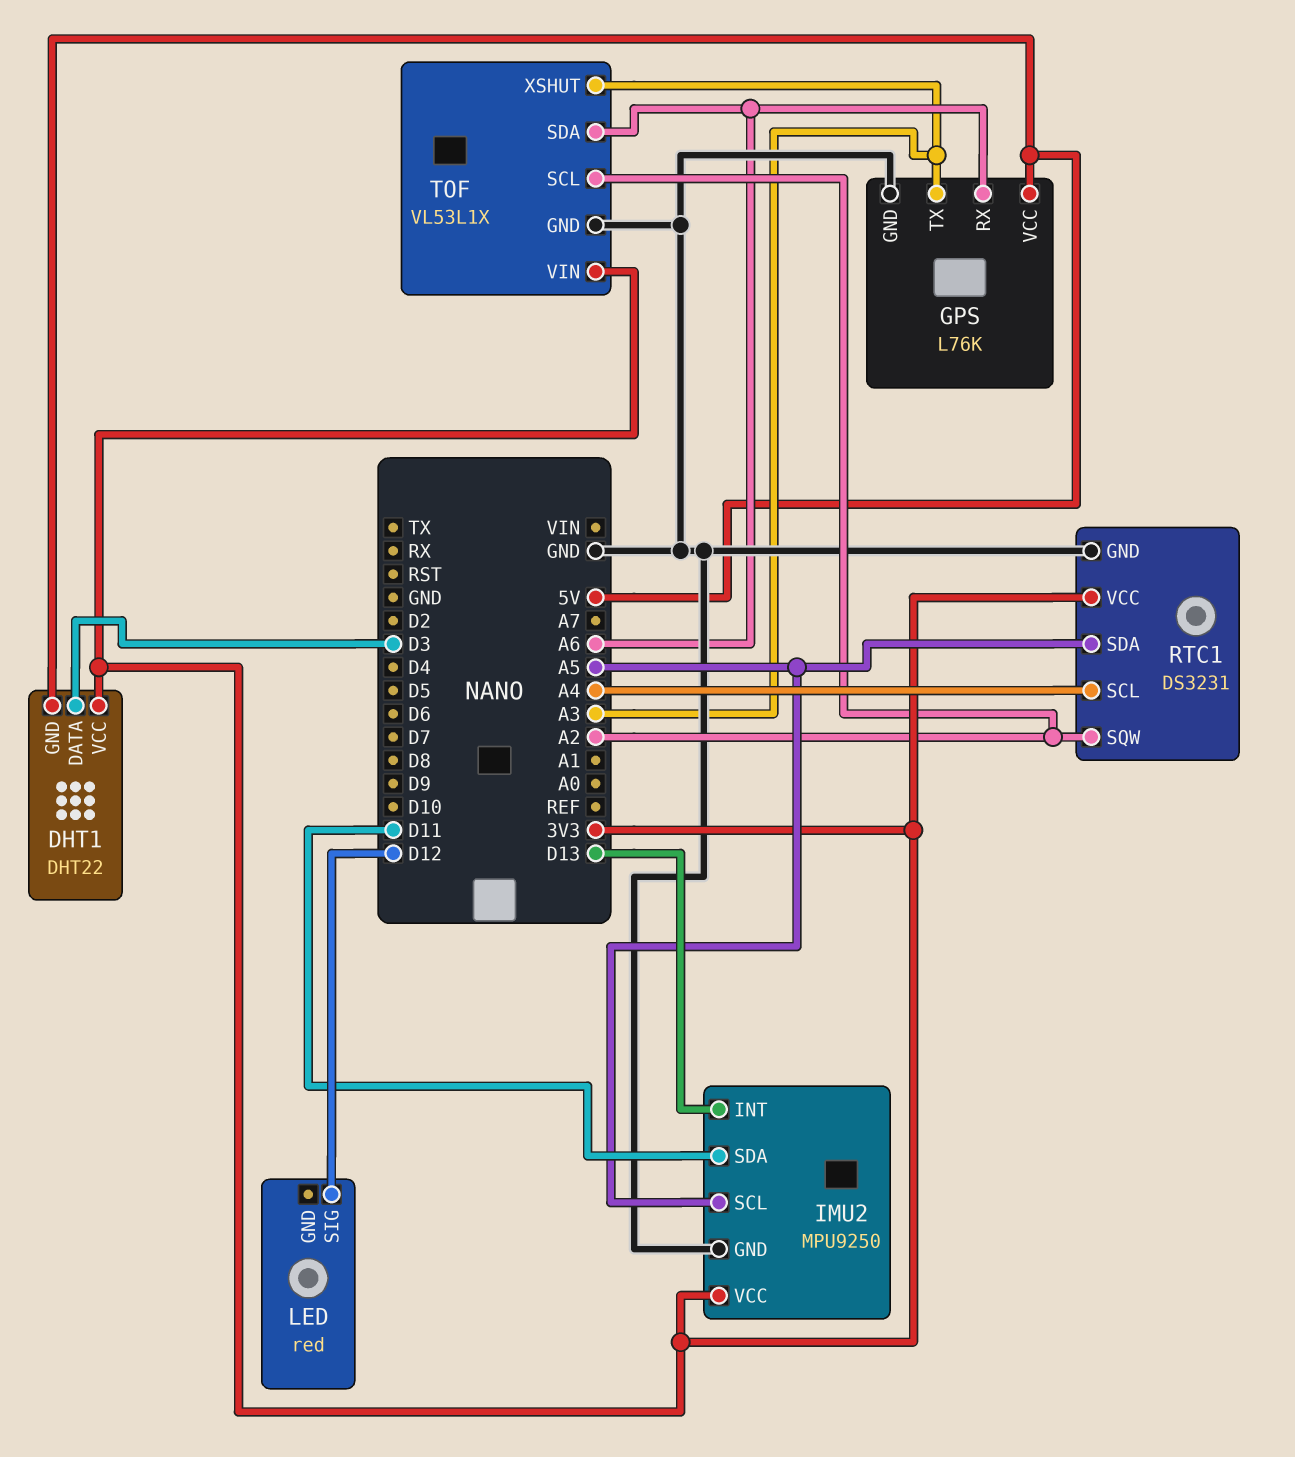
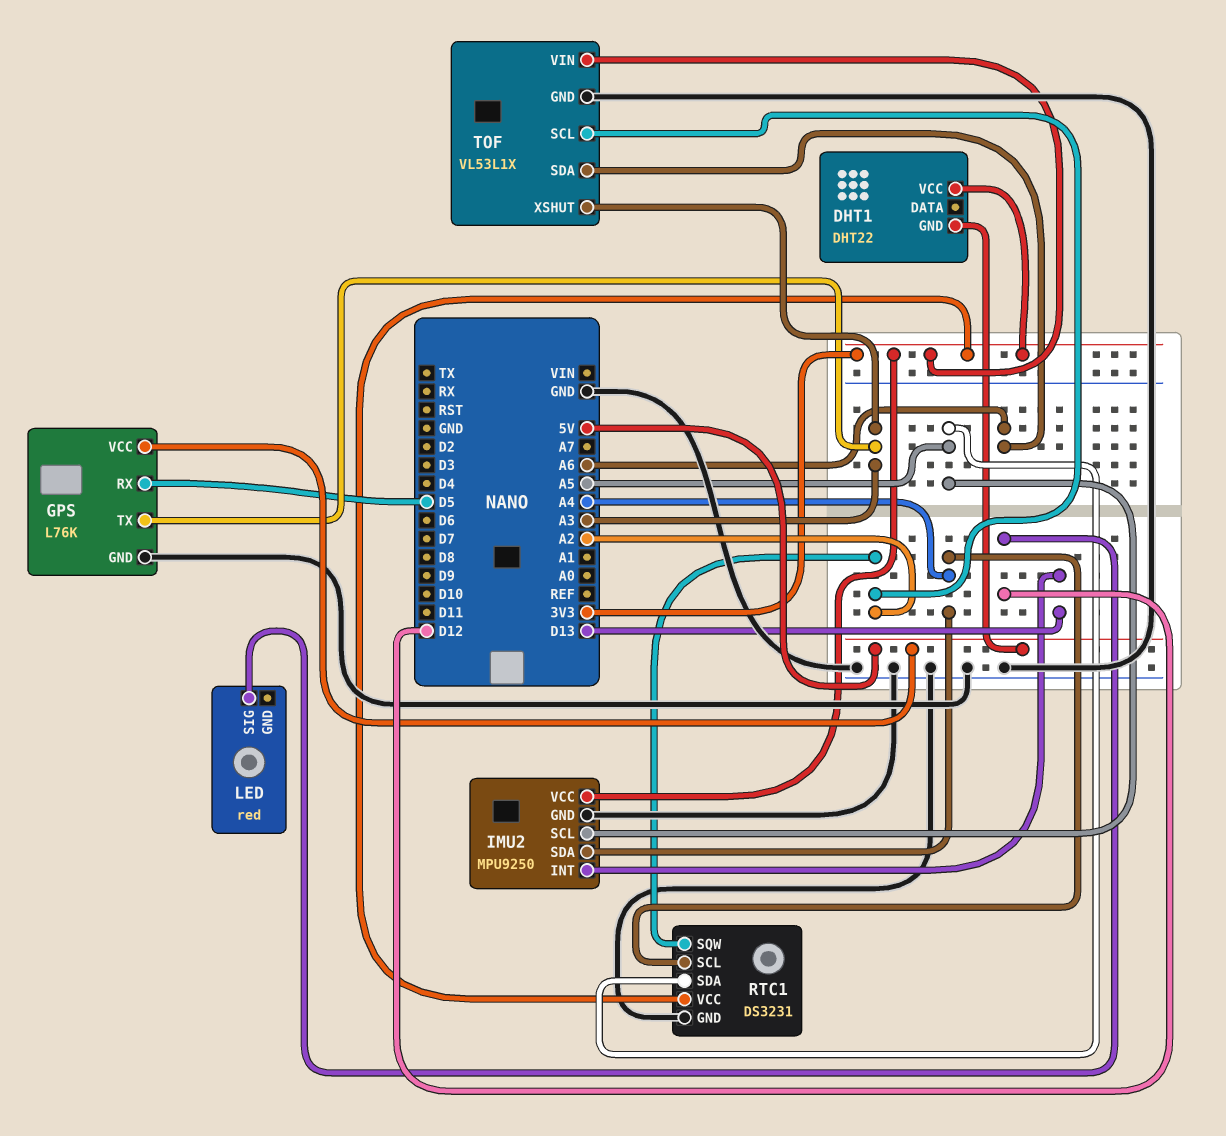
DHT1 pin DATA: D3 -> none
GPS pin RX: A6 -> D5
IMU2 pin SDA: D11 -> A4

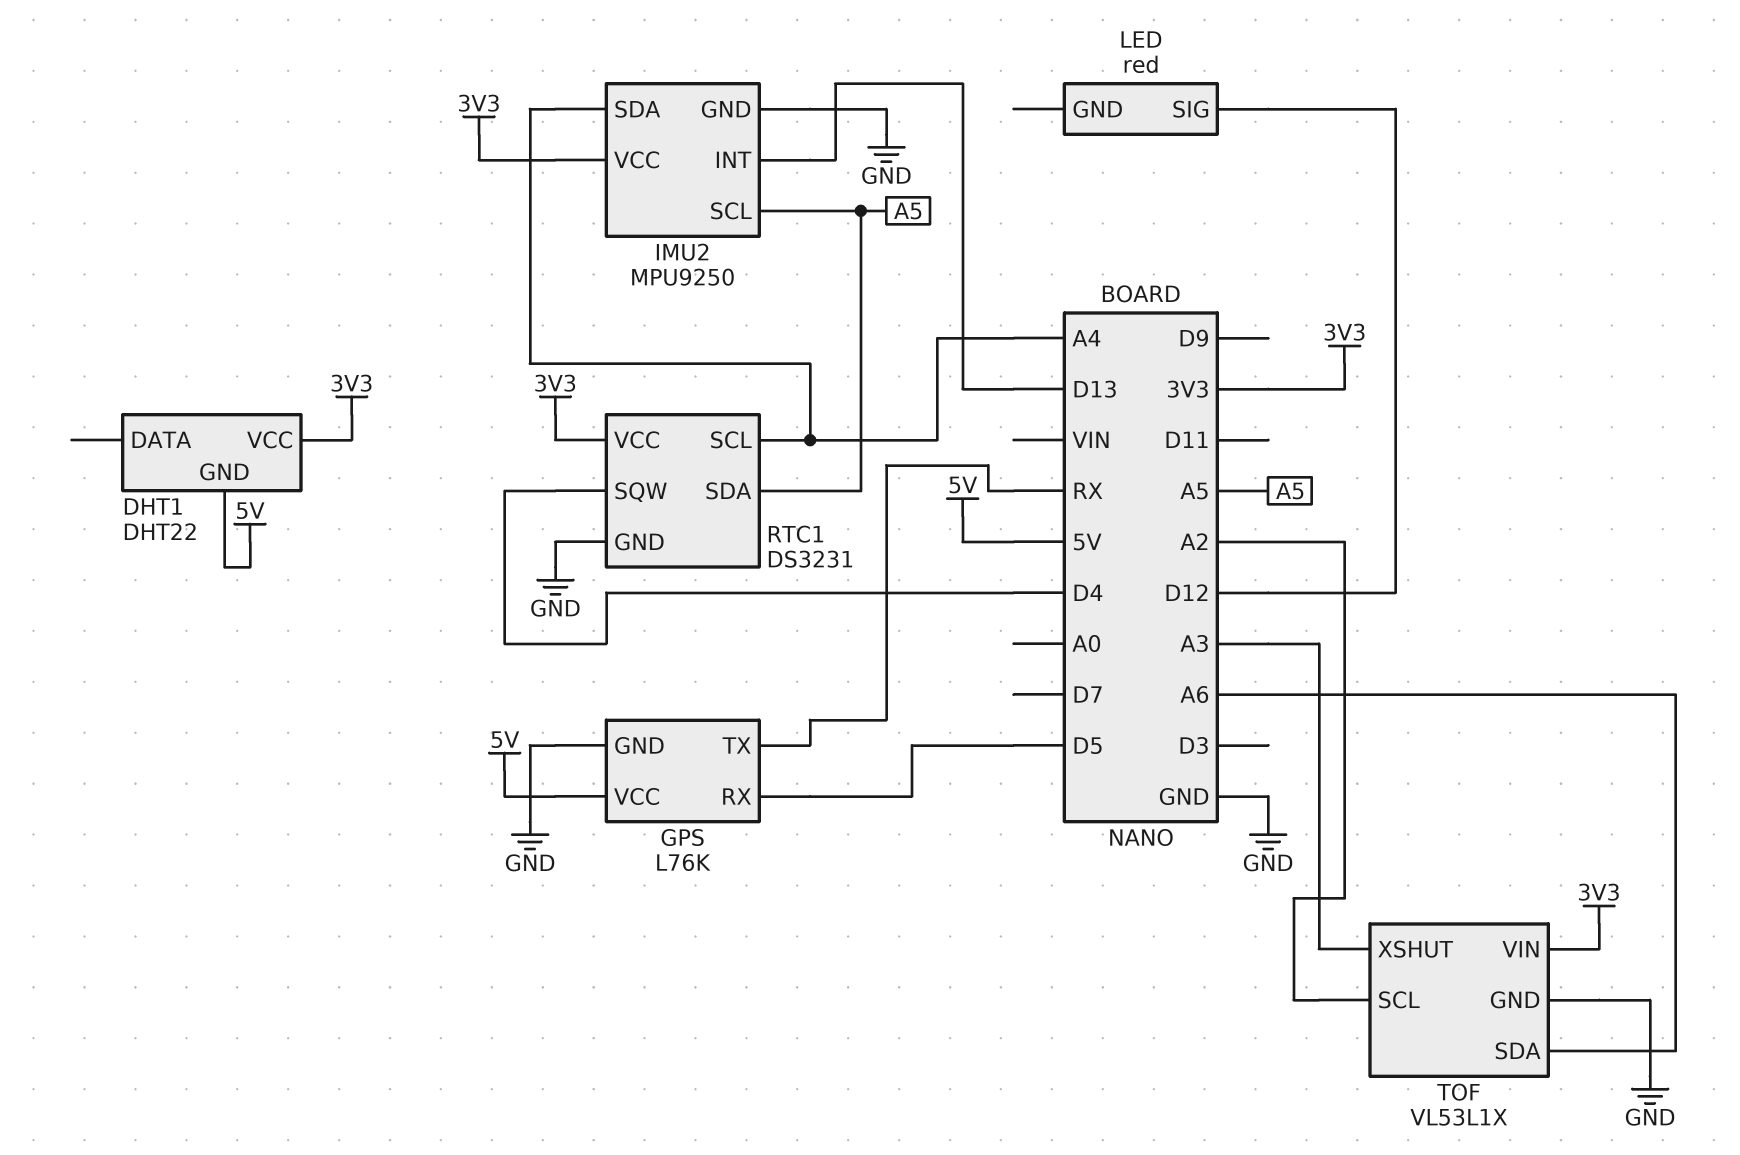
GPS pin TX: A3 -> RX
RTC1 pin SQW: A2 -> D4

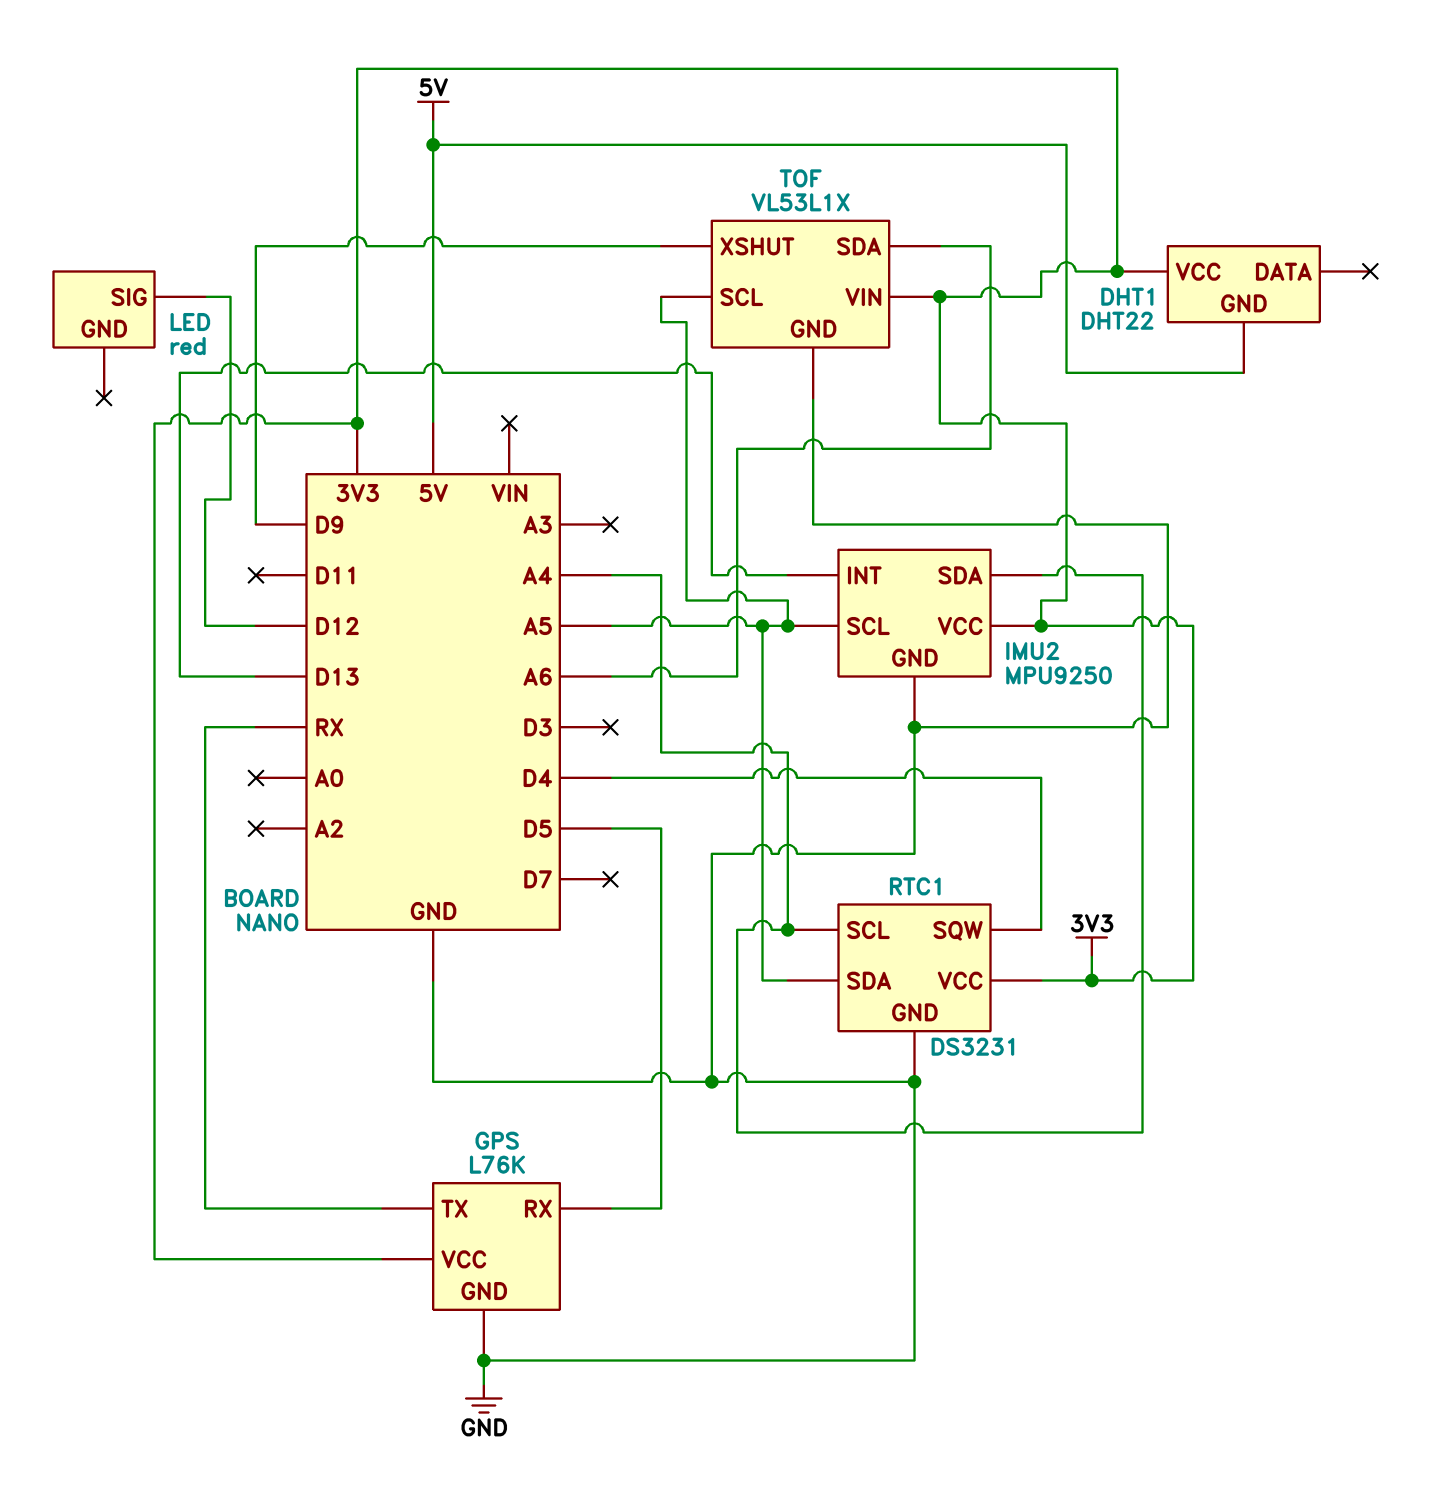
GPS pin VCC: 5V -> 3V3
TOF pin SCL: A2 -> A5
TOF pin XSHUT: A3 -> D9

